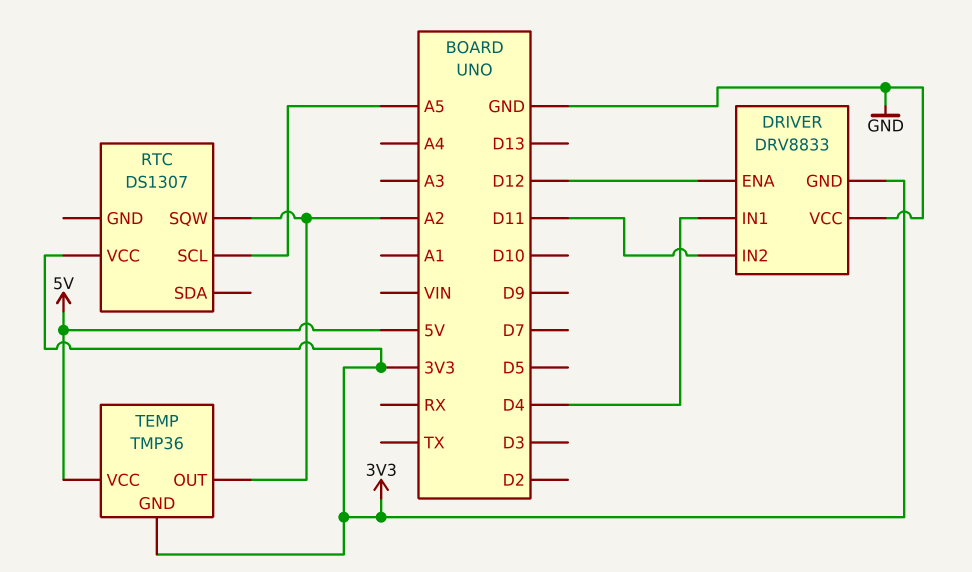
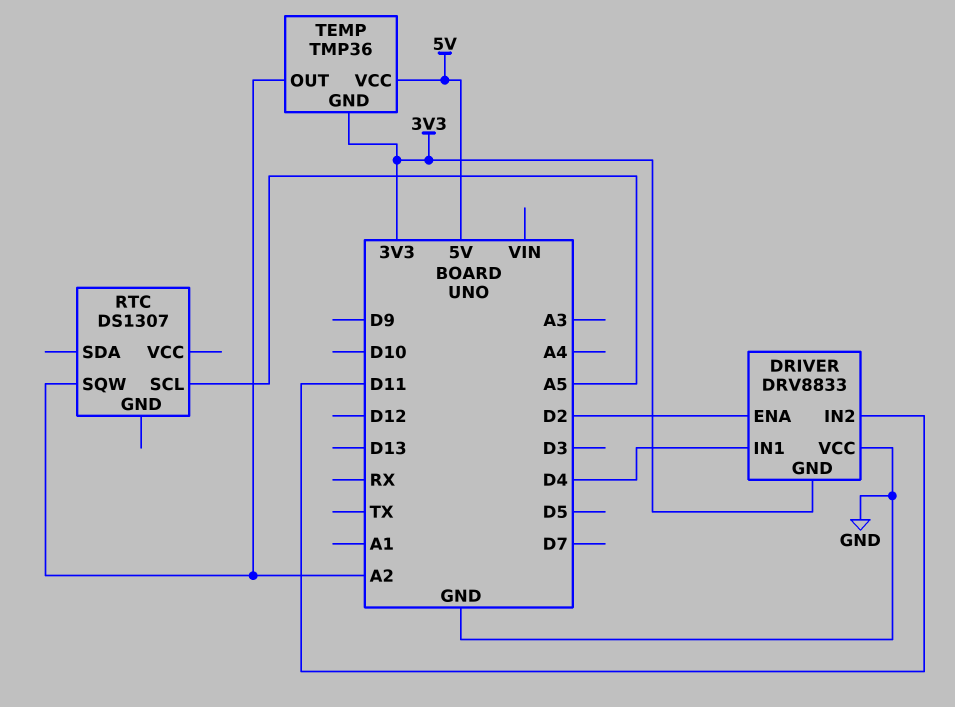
DRIVER pin ENA: D12 -> D2
RTC pin VCC: 3V3 -> none

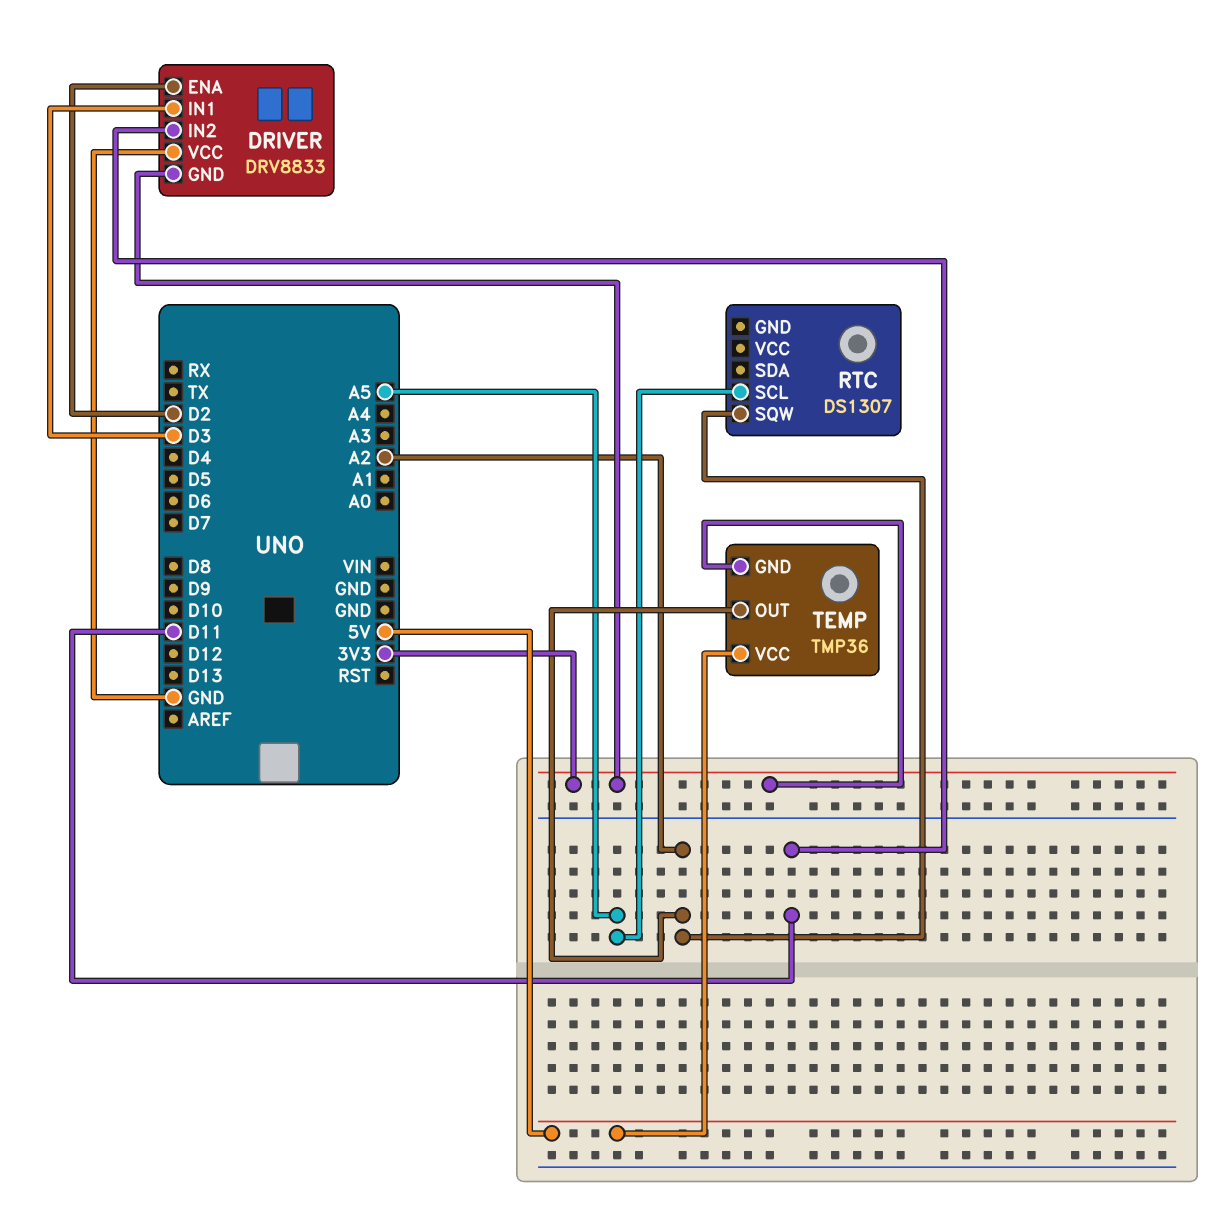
DRIVER pin IN1: D4 -> D3

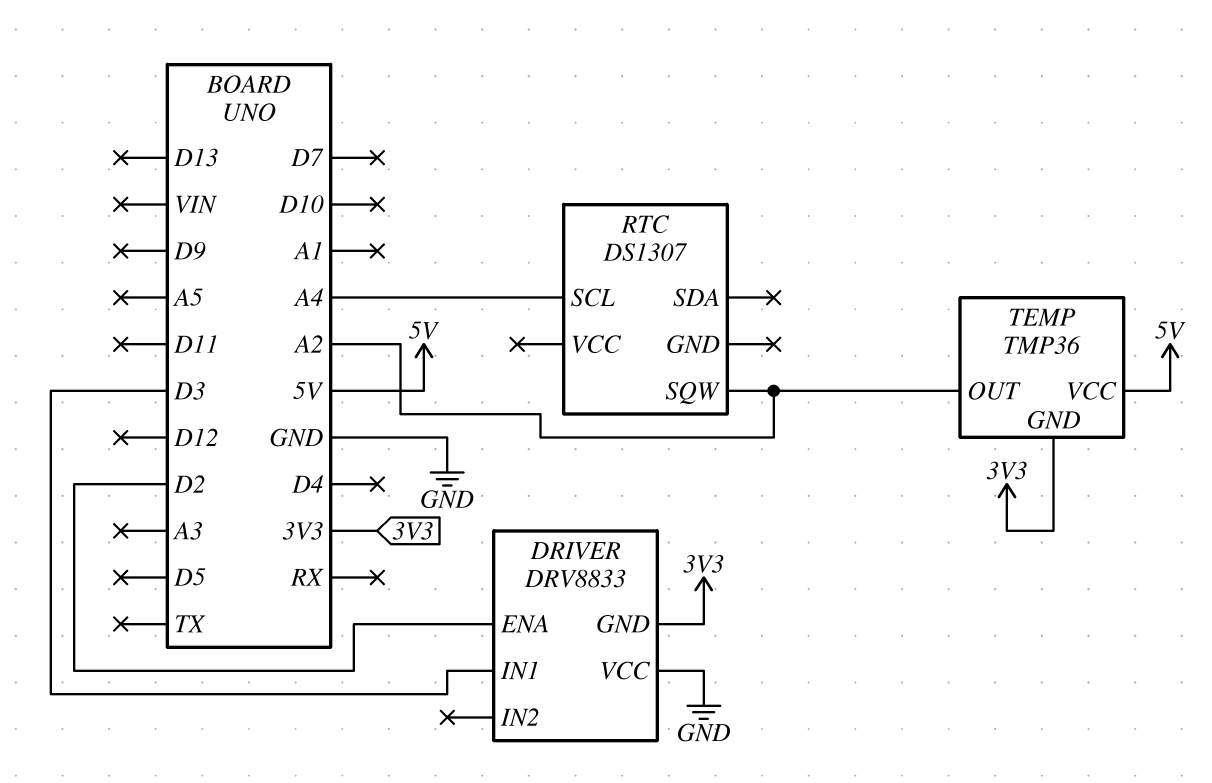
DRIVER pin IN2: D11 -> none
RTC pin SCL: A5 -> A4

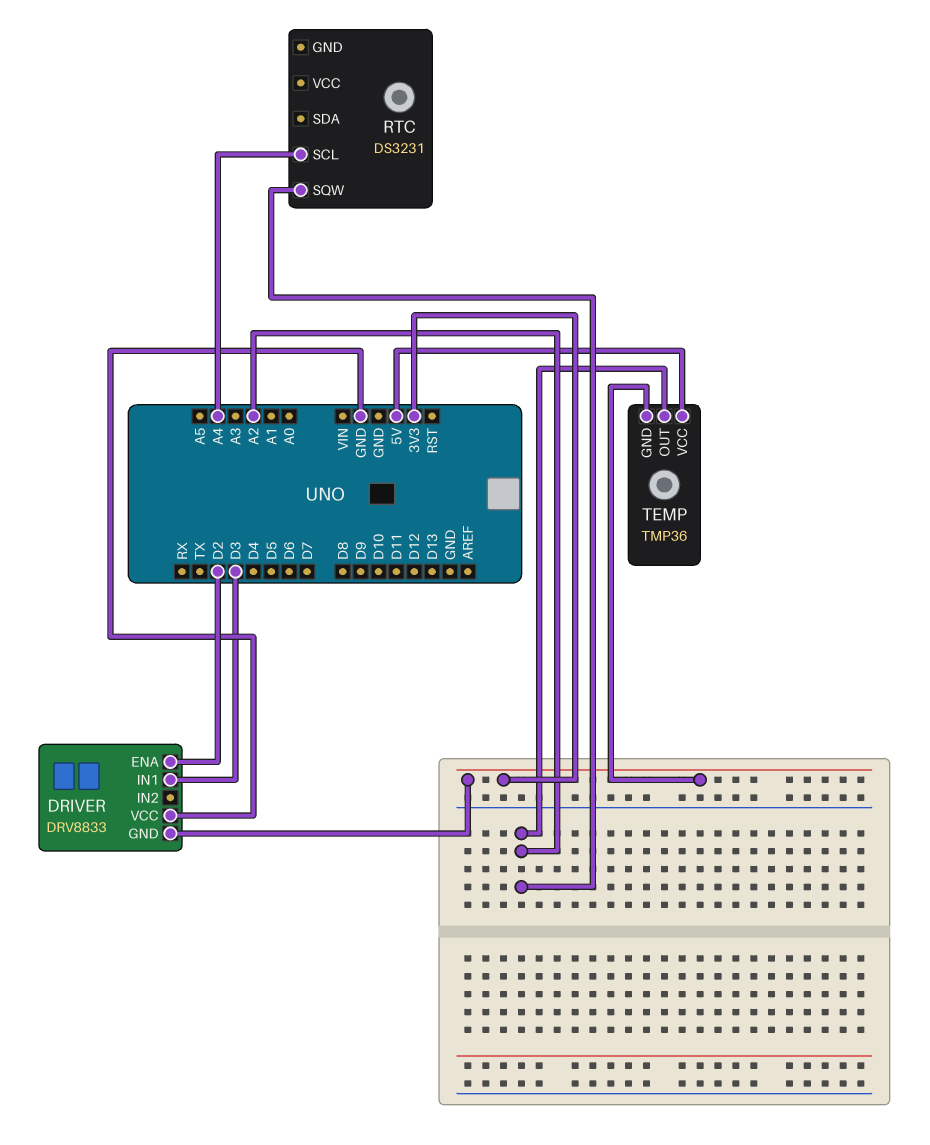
RTC: DS1307 -> DS3231

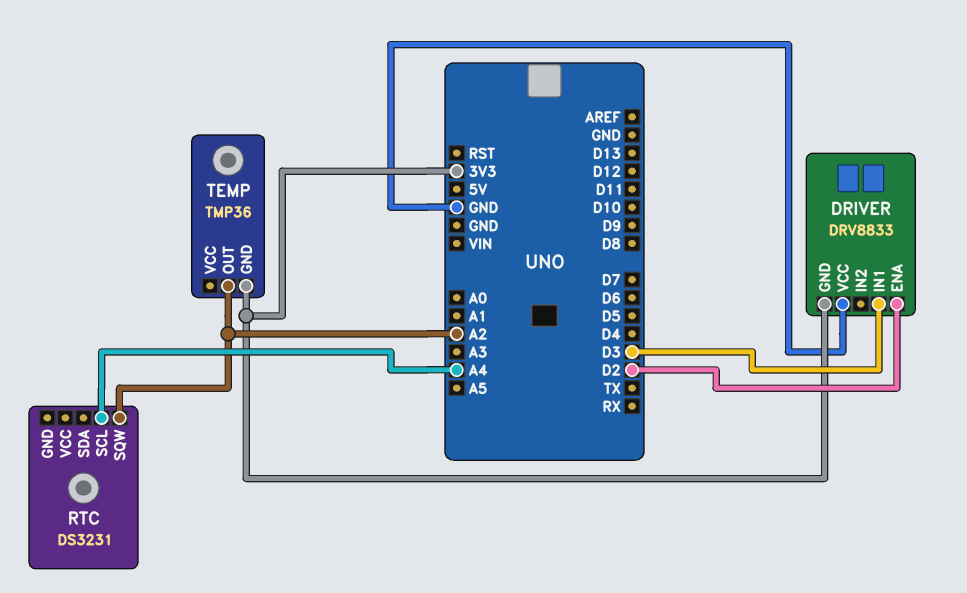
TEMP pin VCC: 5V -> none

